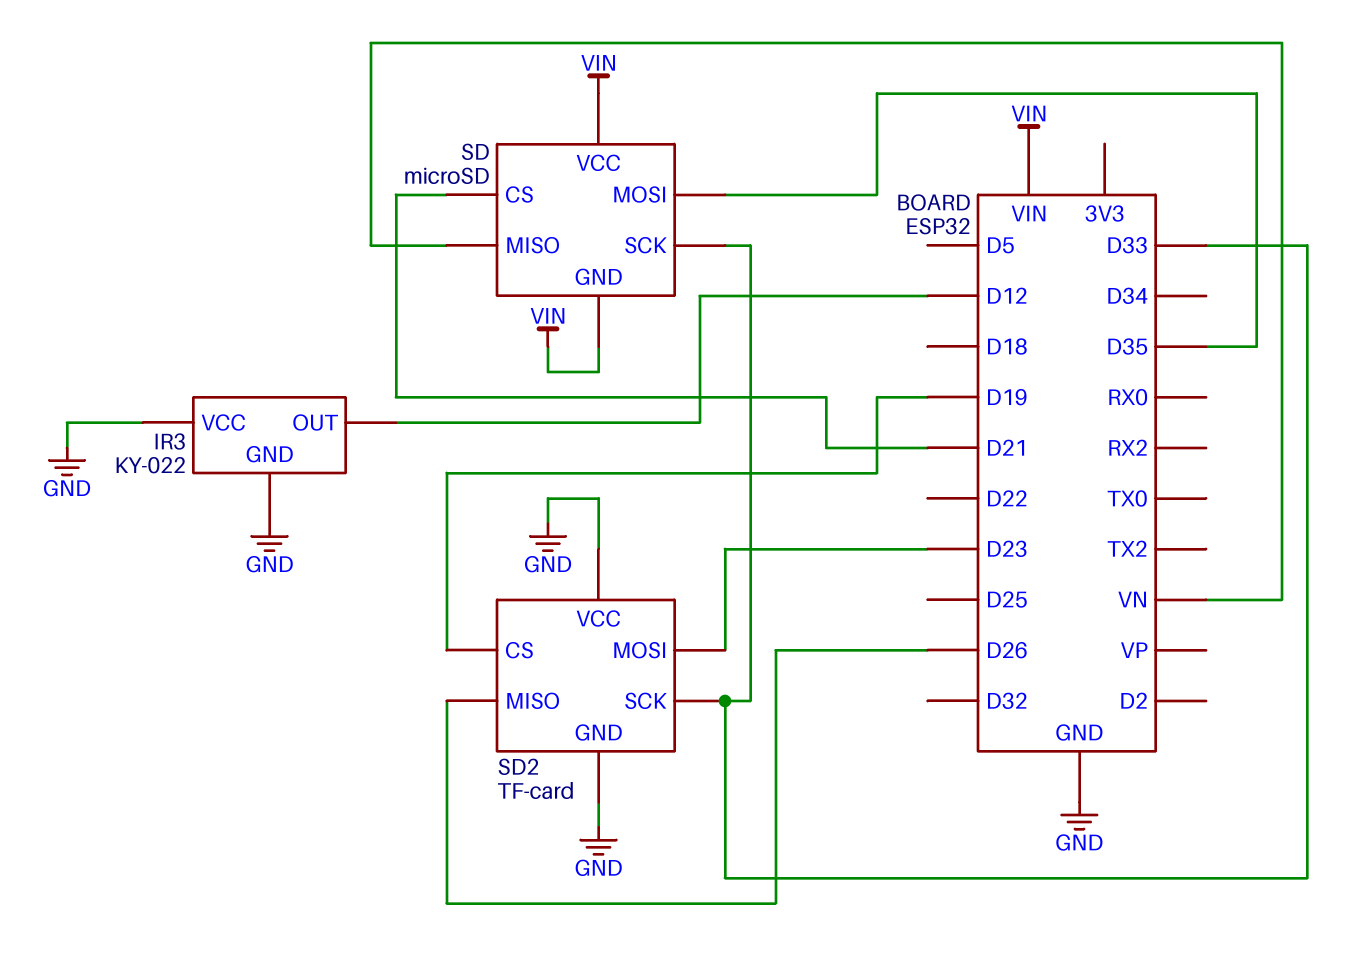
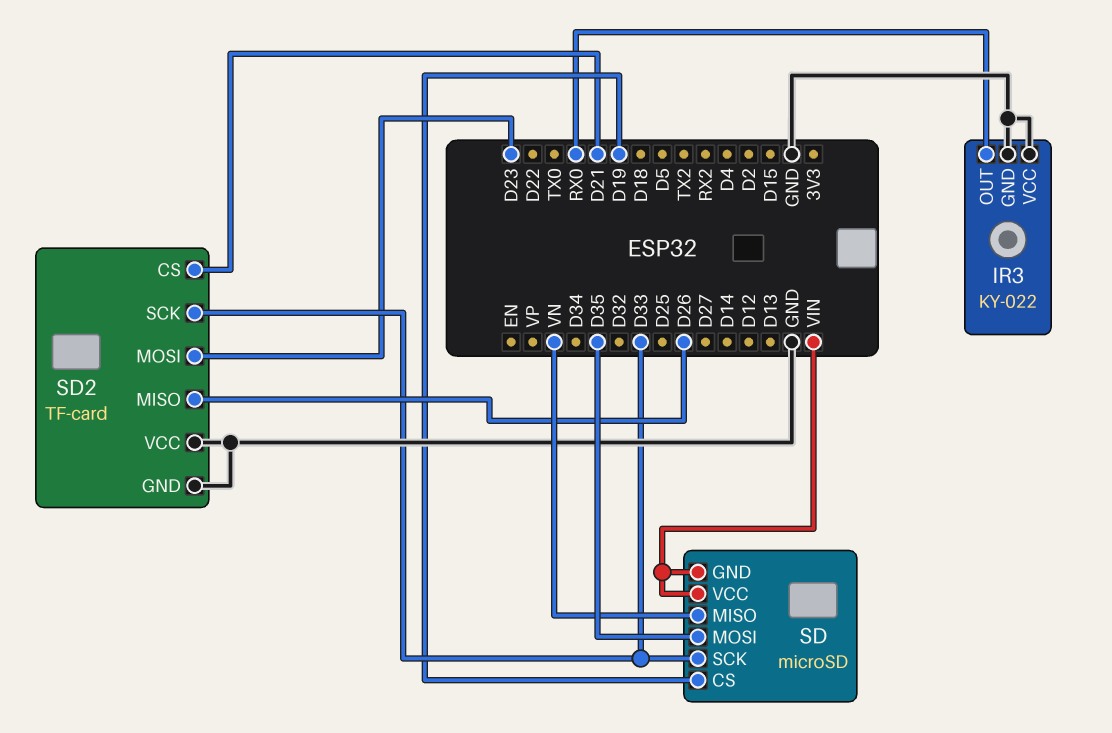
IR3 pin OUT: D12 -> RX0
SD pin CS: D21 -> D19
SD2 pin CS: D19 -> D21

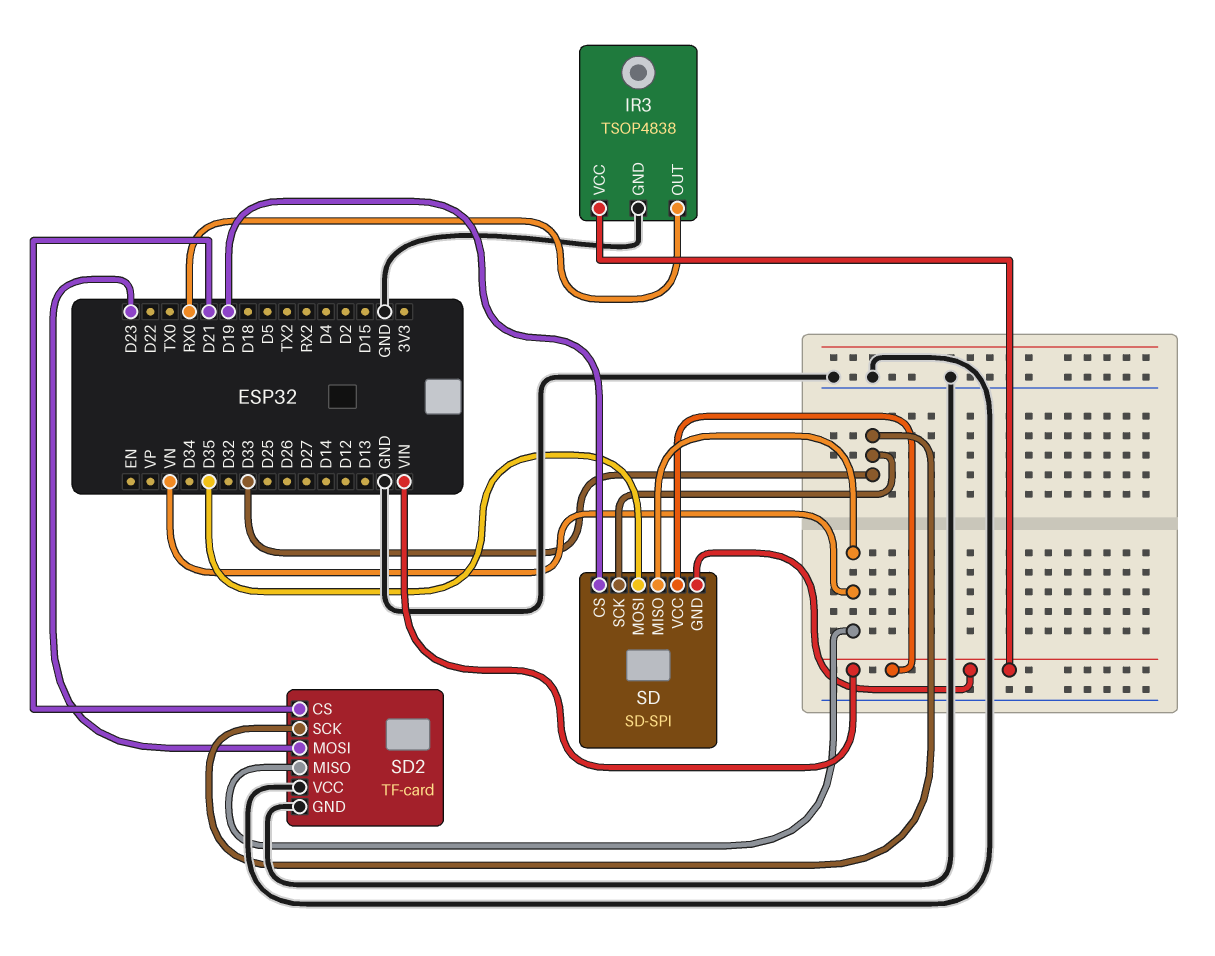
IR3: KY-022 -> TSOP4838
IR3 pin VCC: GND -> VIN
SD: microSD -> SD-SPI
SD2 pin MISO: D26 -> VN

